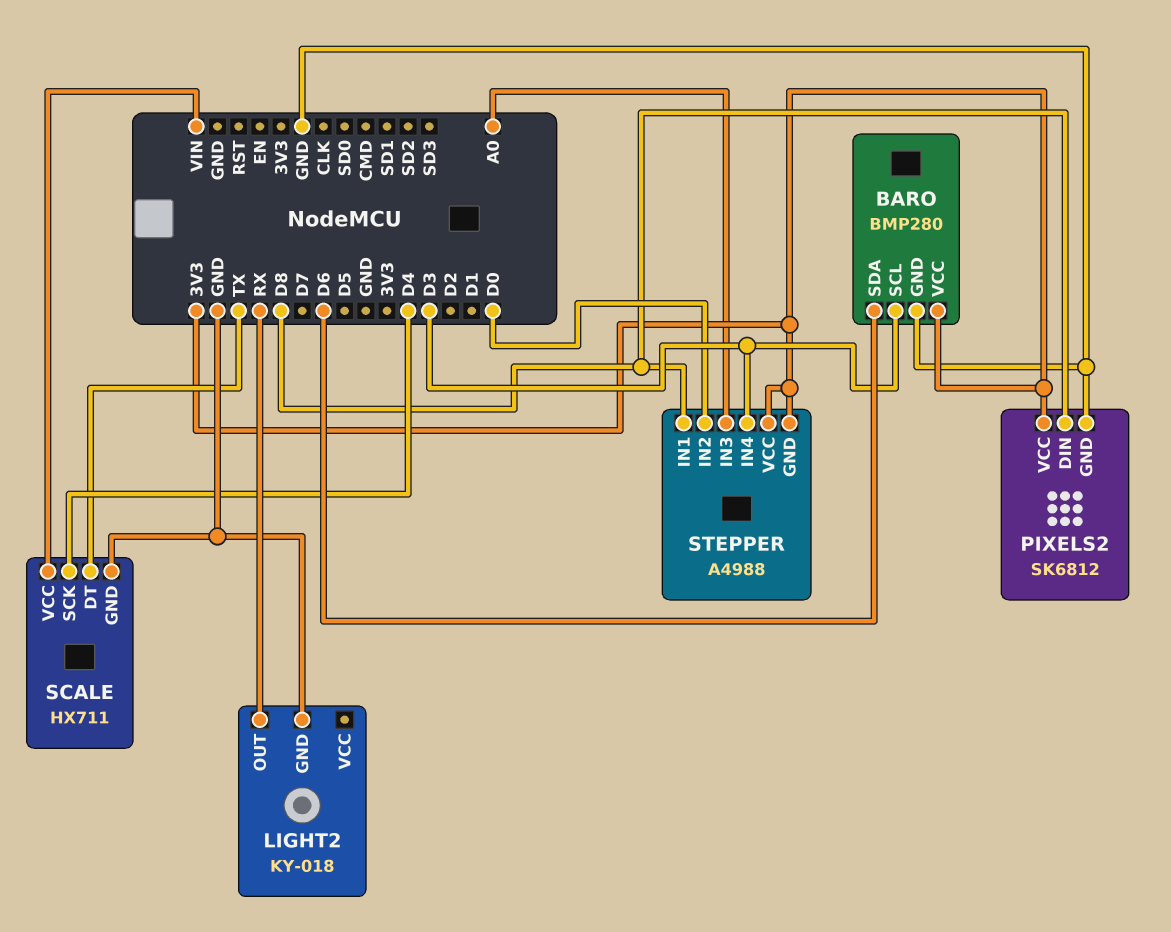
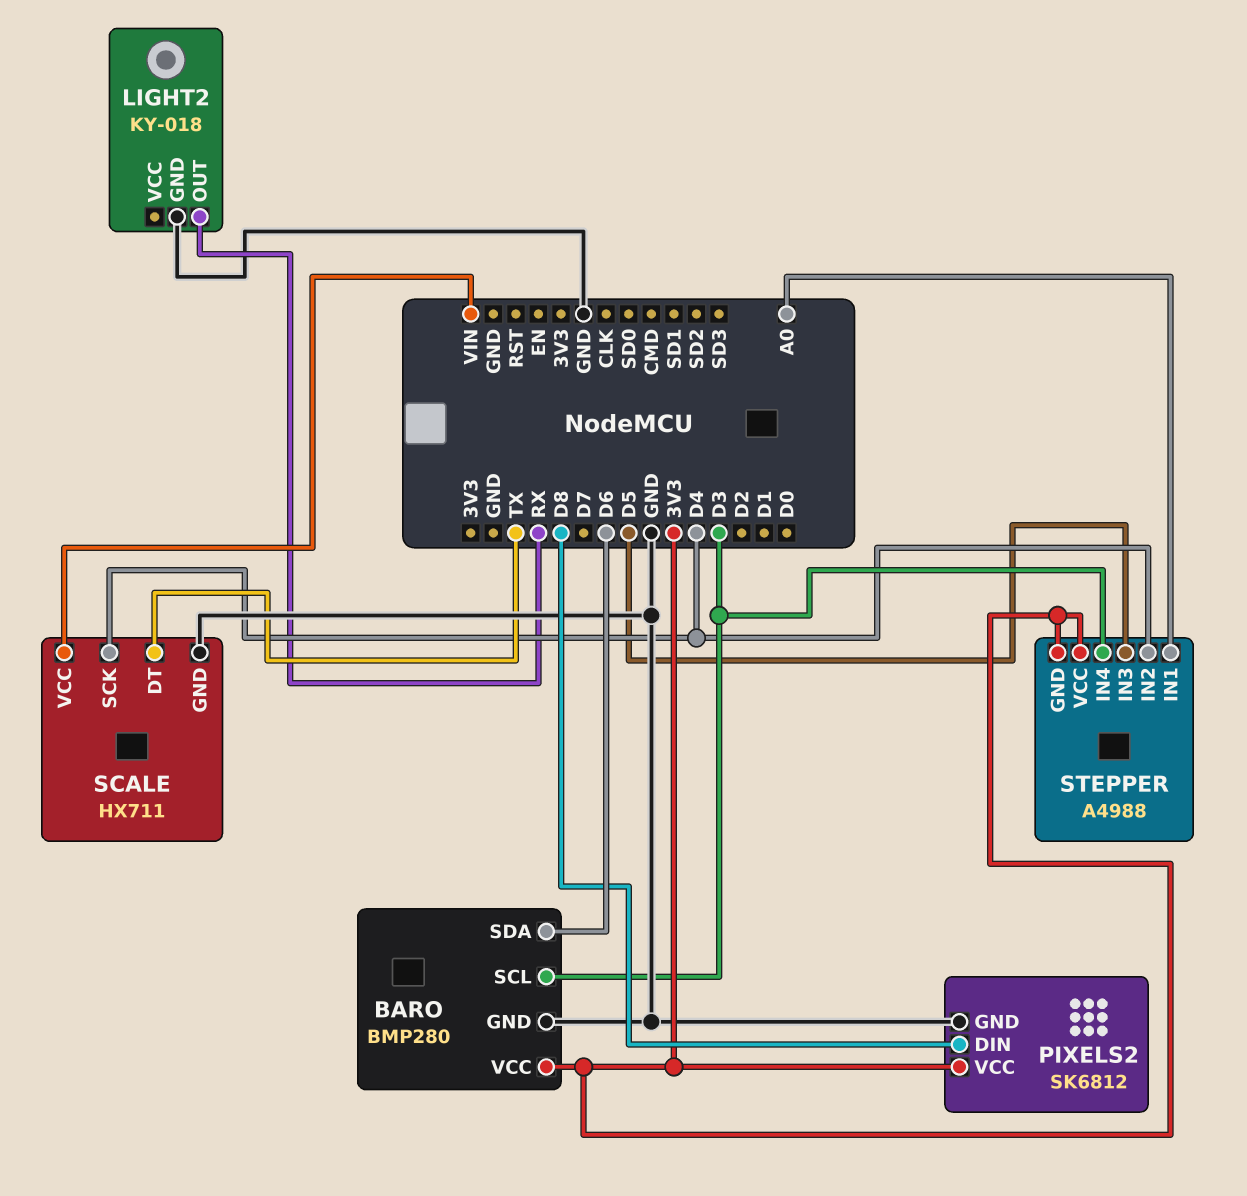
STEPPER pin IN1: D8 -> A0
STEPPER pin IN2: D0 -> D4
STEPPER pin IN3: A0 -> D5

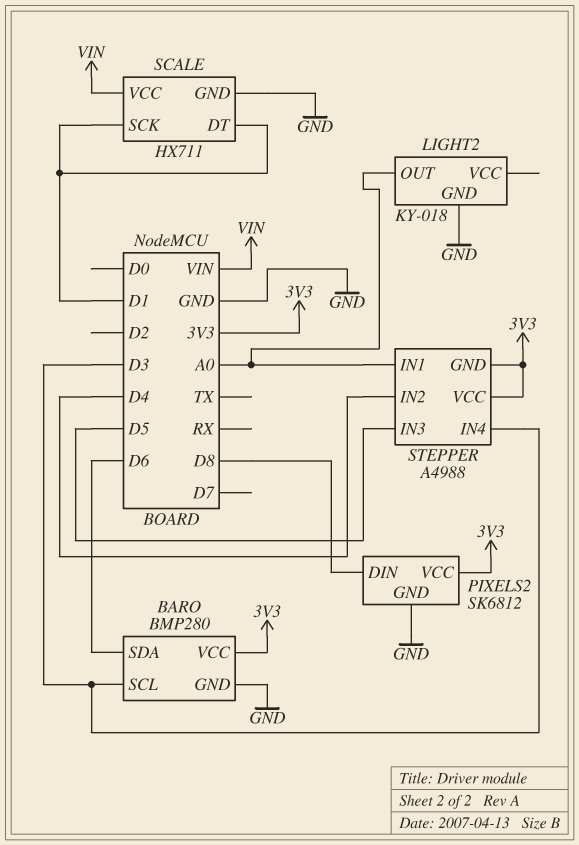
LIGHT2 pin OUT: RX -> A0
SCALE pin DT: TX -> D1
SCALE pin SCK: D4 -> D1

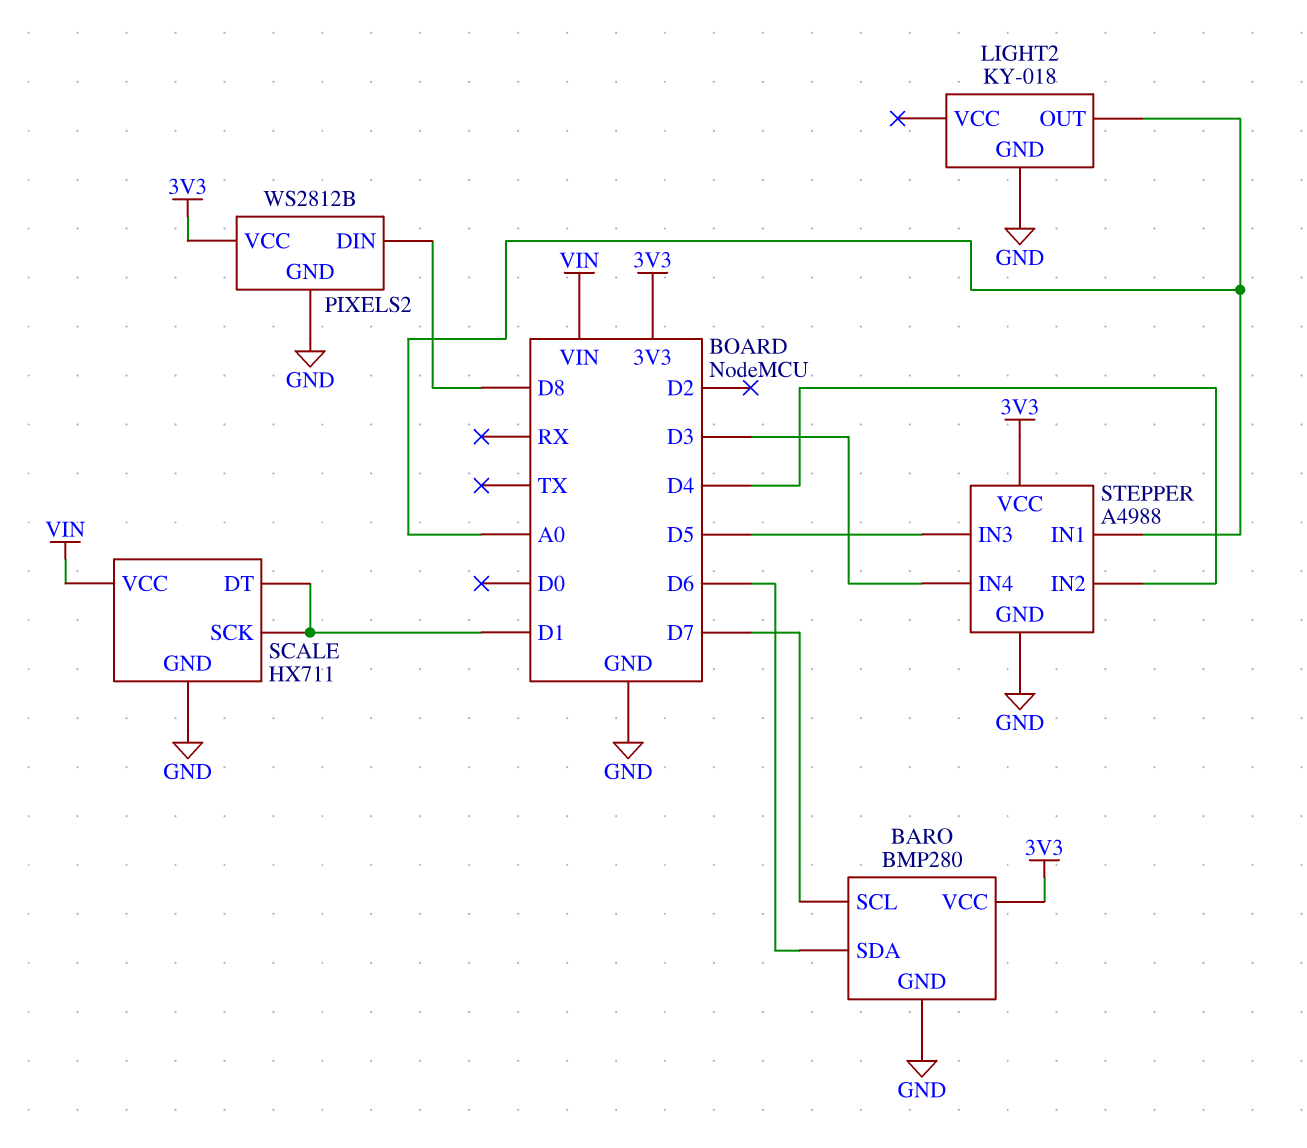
BARO pin SCL: D3 -> D7
PIXELS2: SK6812 -> WS2812B
STEPPER pin GND: 3V3 -> GND

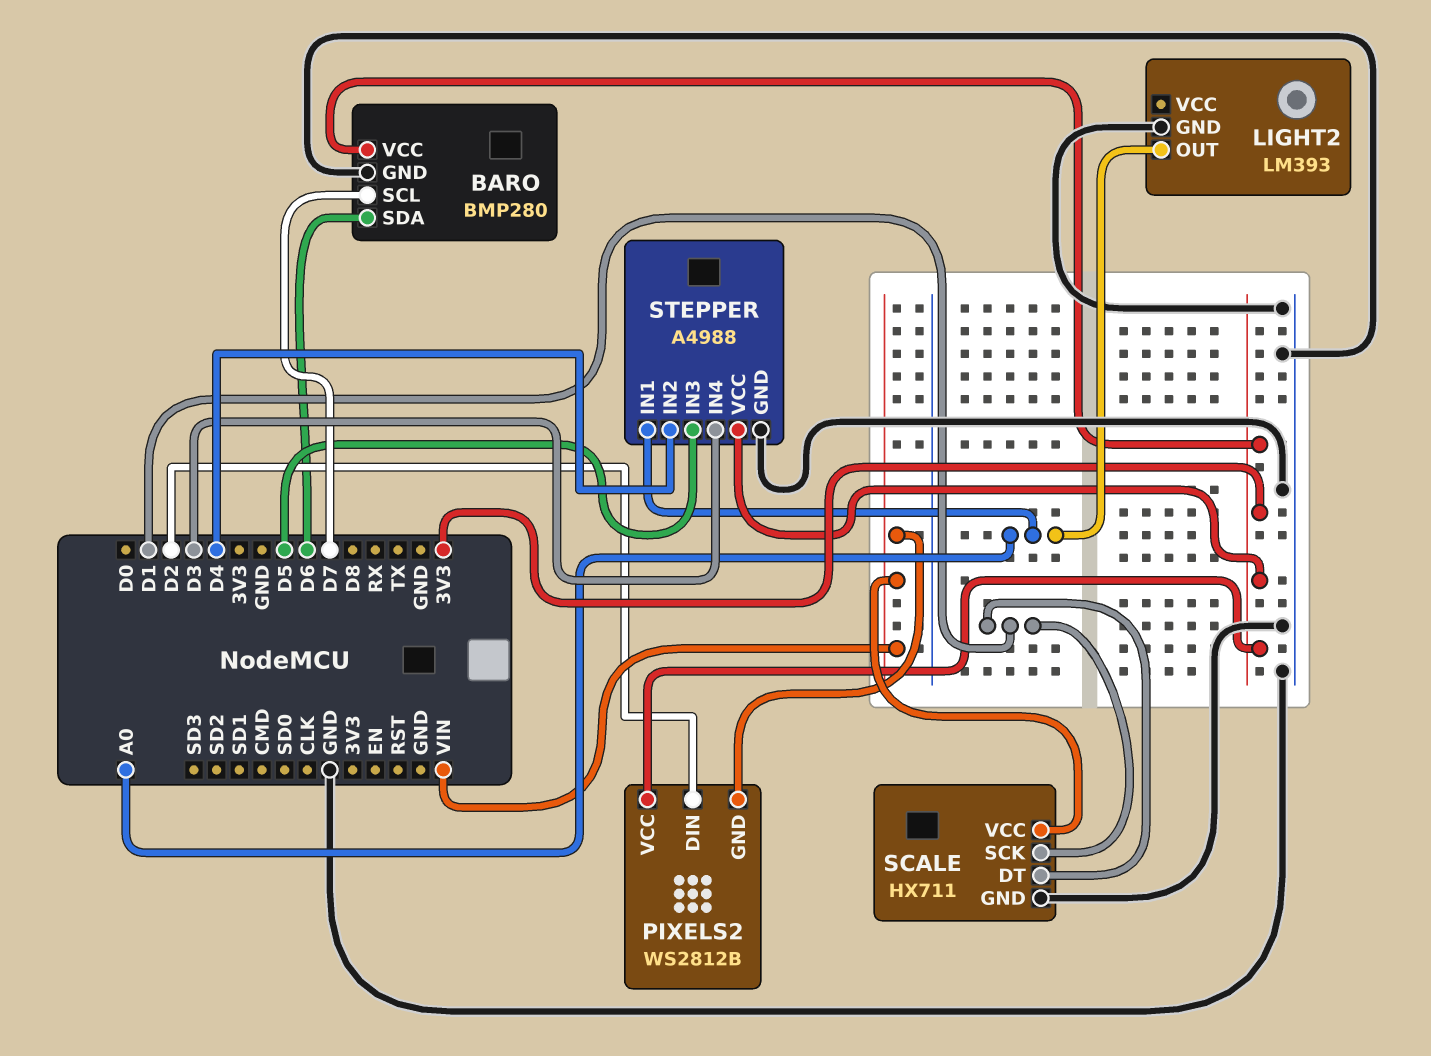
LIGHT2: KY-018 -> LM393
PIXELS2 pin DIN: D8 -> D2
PIXELS2 pin GND: GND -> VIN

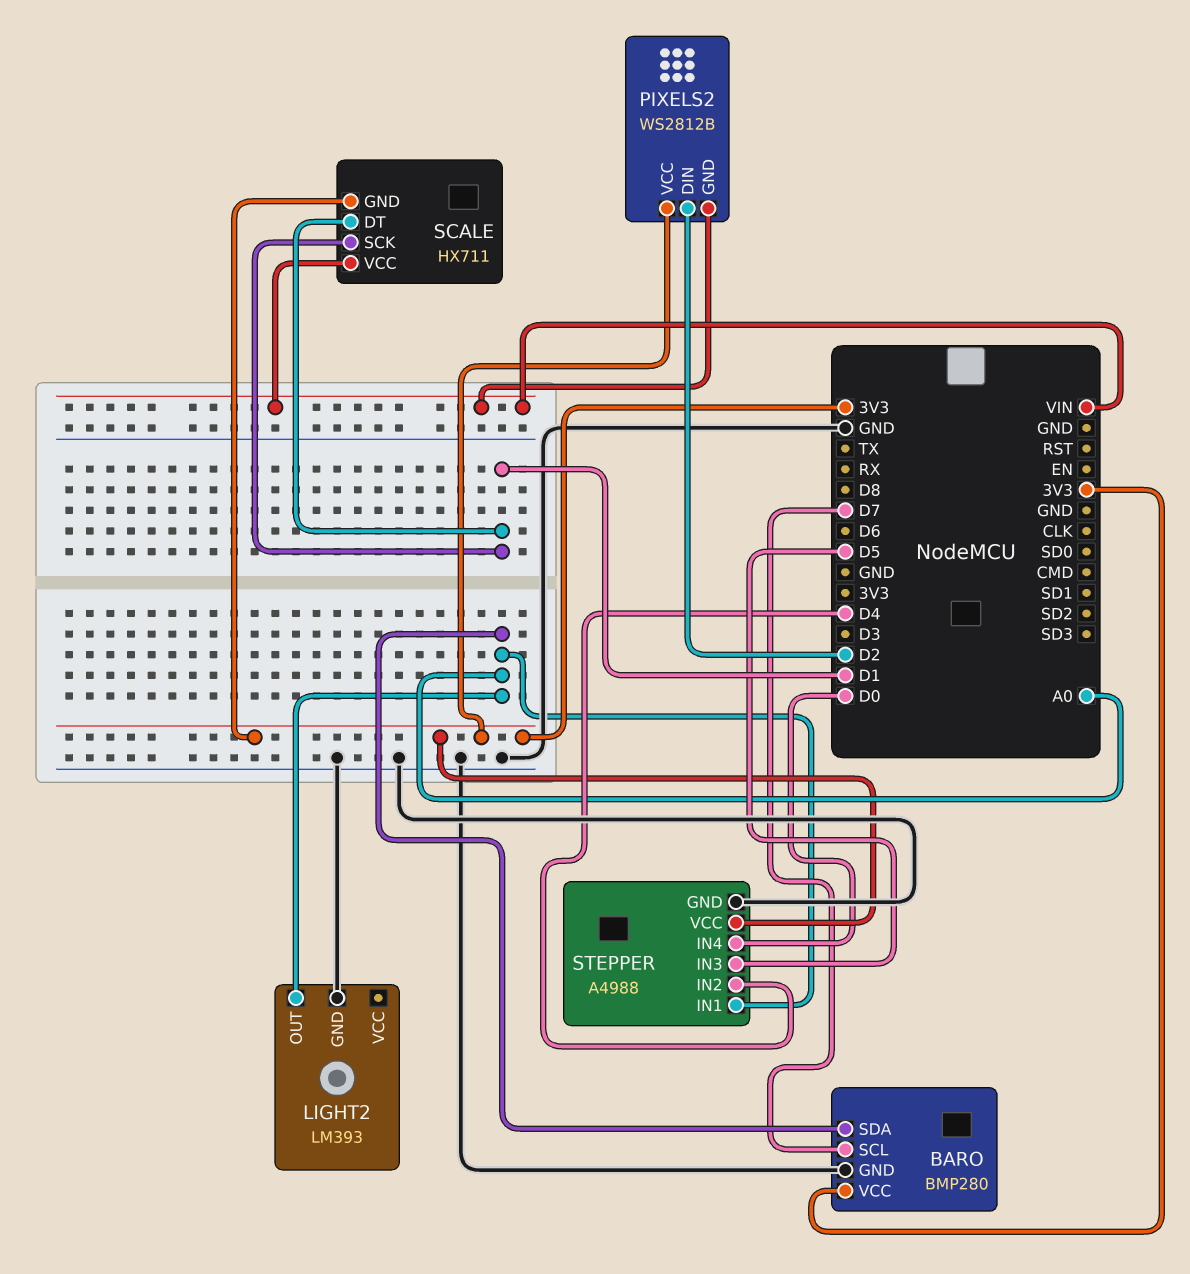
BARO pin SDA: D6 -> A0
SCALE pin GND: GND -> 3V3
STEPPER pin IN4: D3 -> D0

